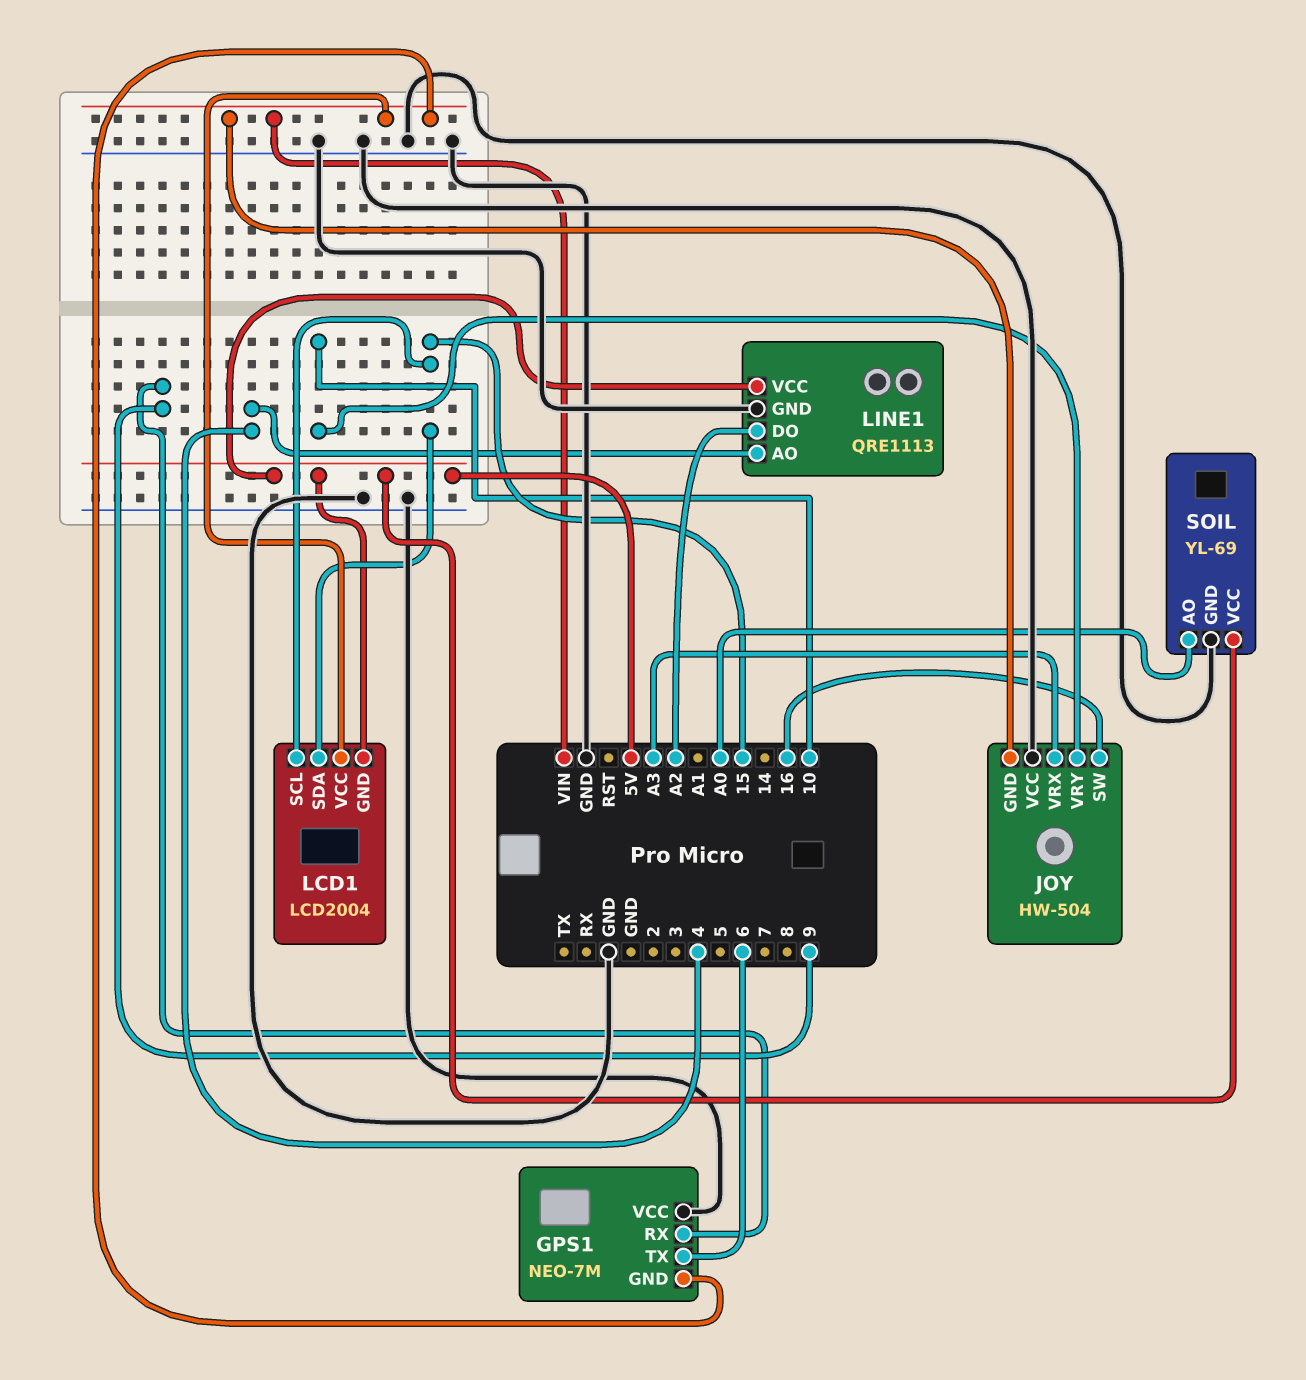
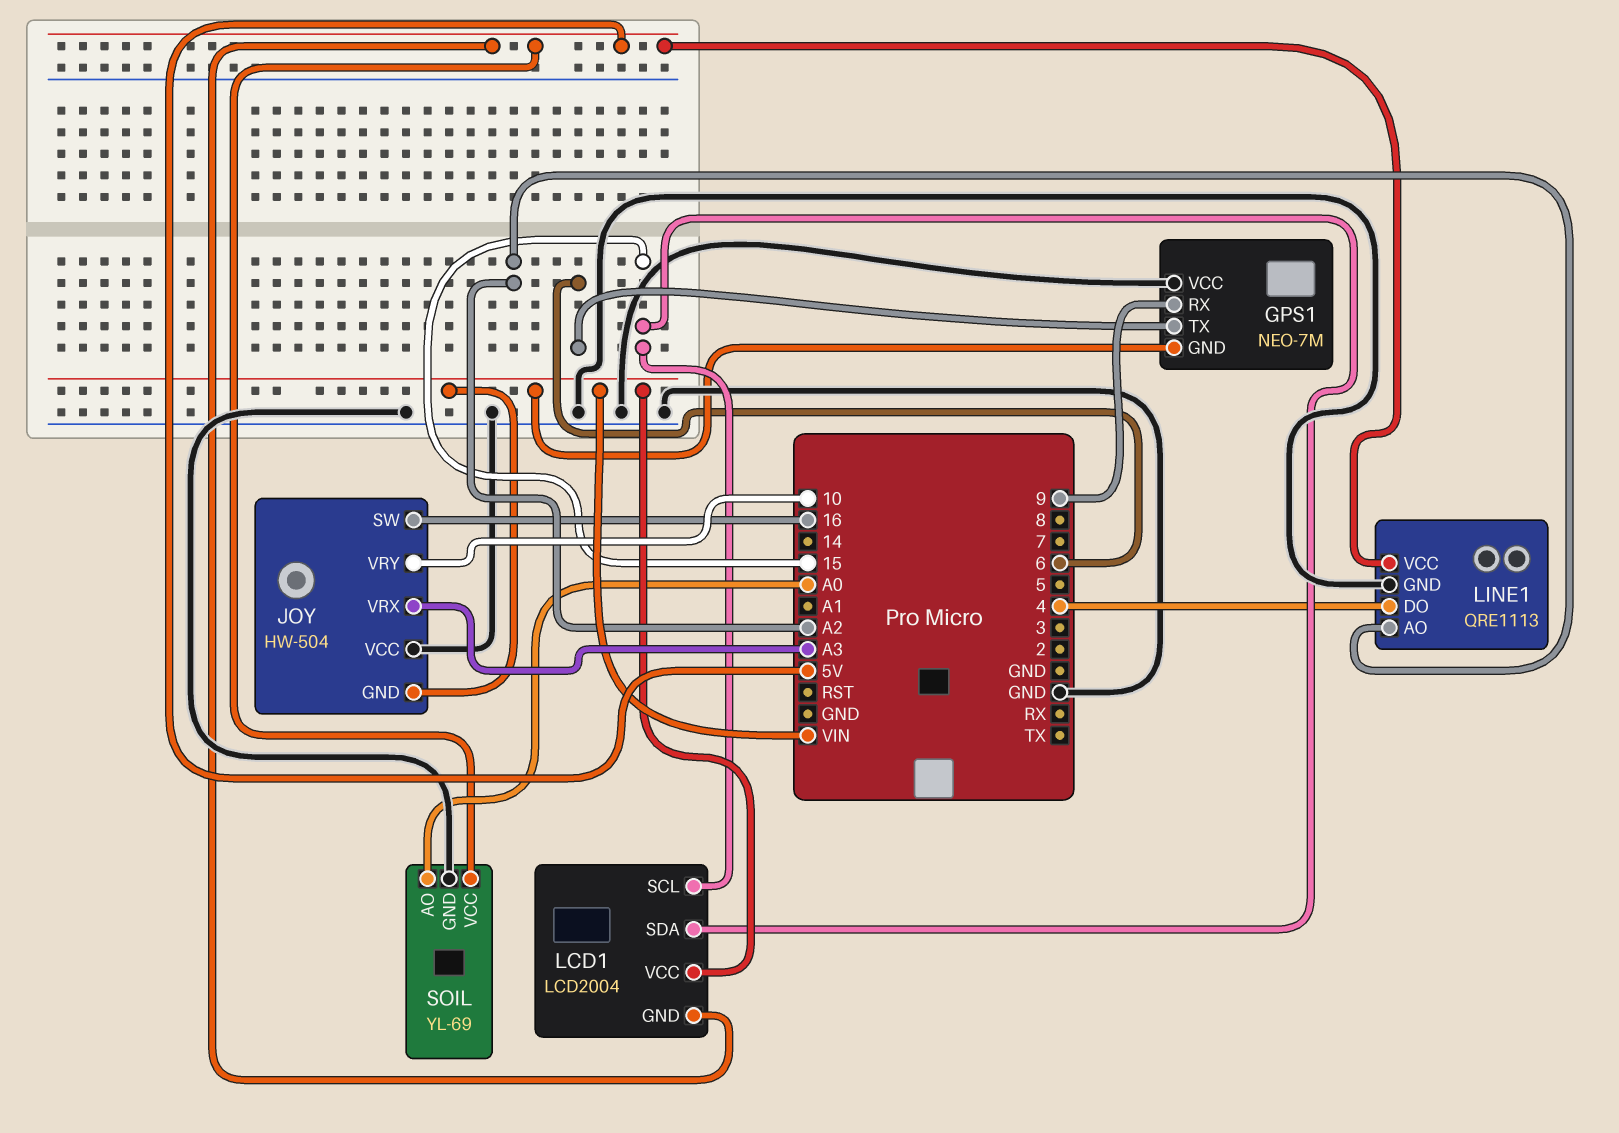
LINE1 pin AO: 4 -> A2
LINE1 pin DO: A2 -> 4

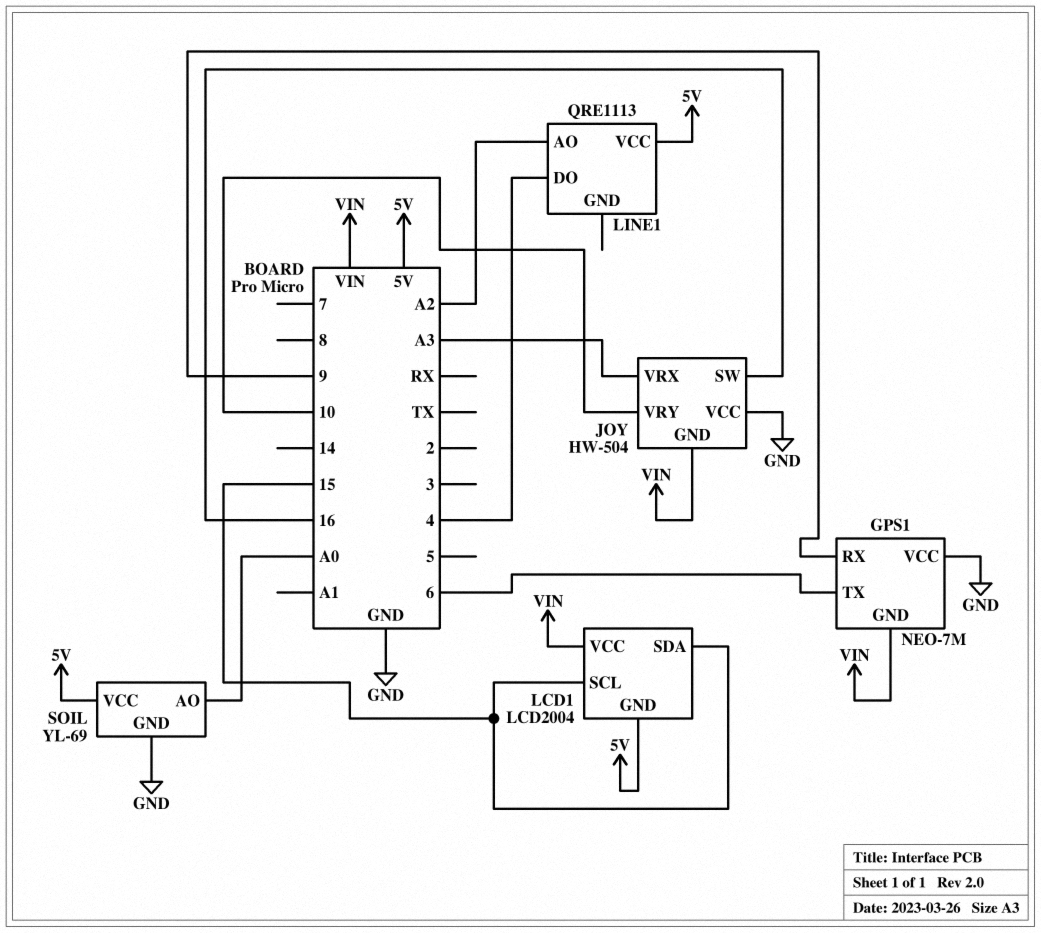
LINE1 pin GND: GND -> none

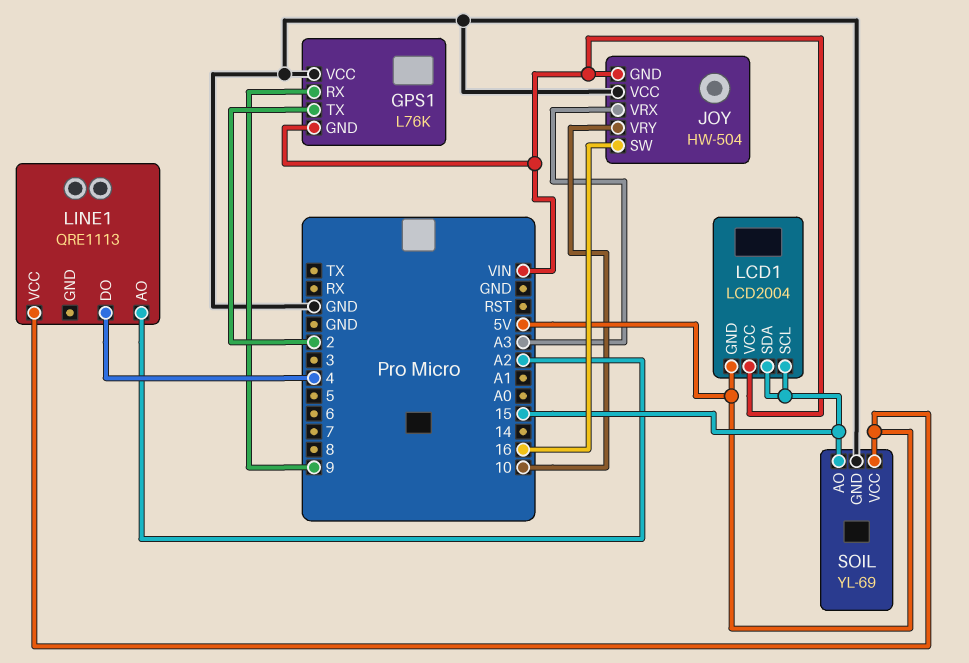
GPS1: NEO-7M -> L76K
GPS1 pin TX: 6 -> 2
SOIL pin AO: A0 -> 15

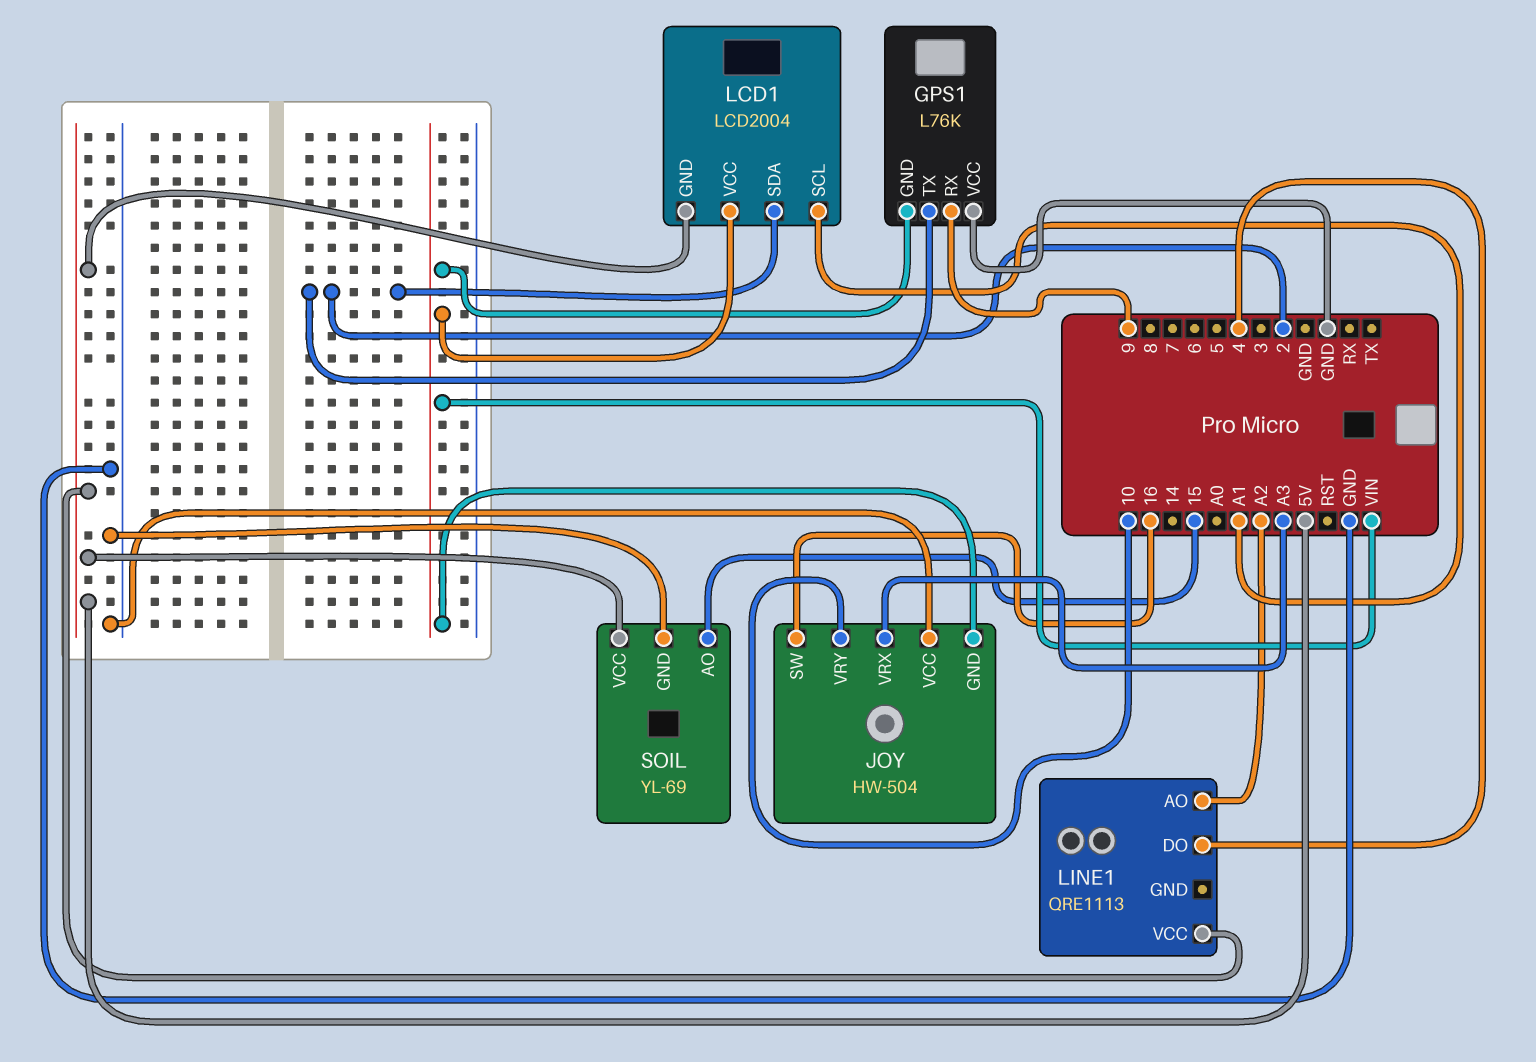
LCD1 pin SCL: 15 -> A1
LCD1 pin SDA: 15 -> 2

